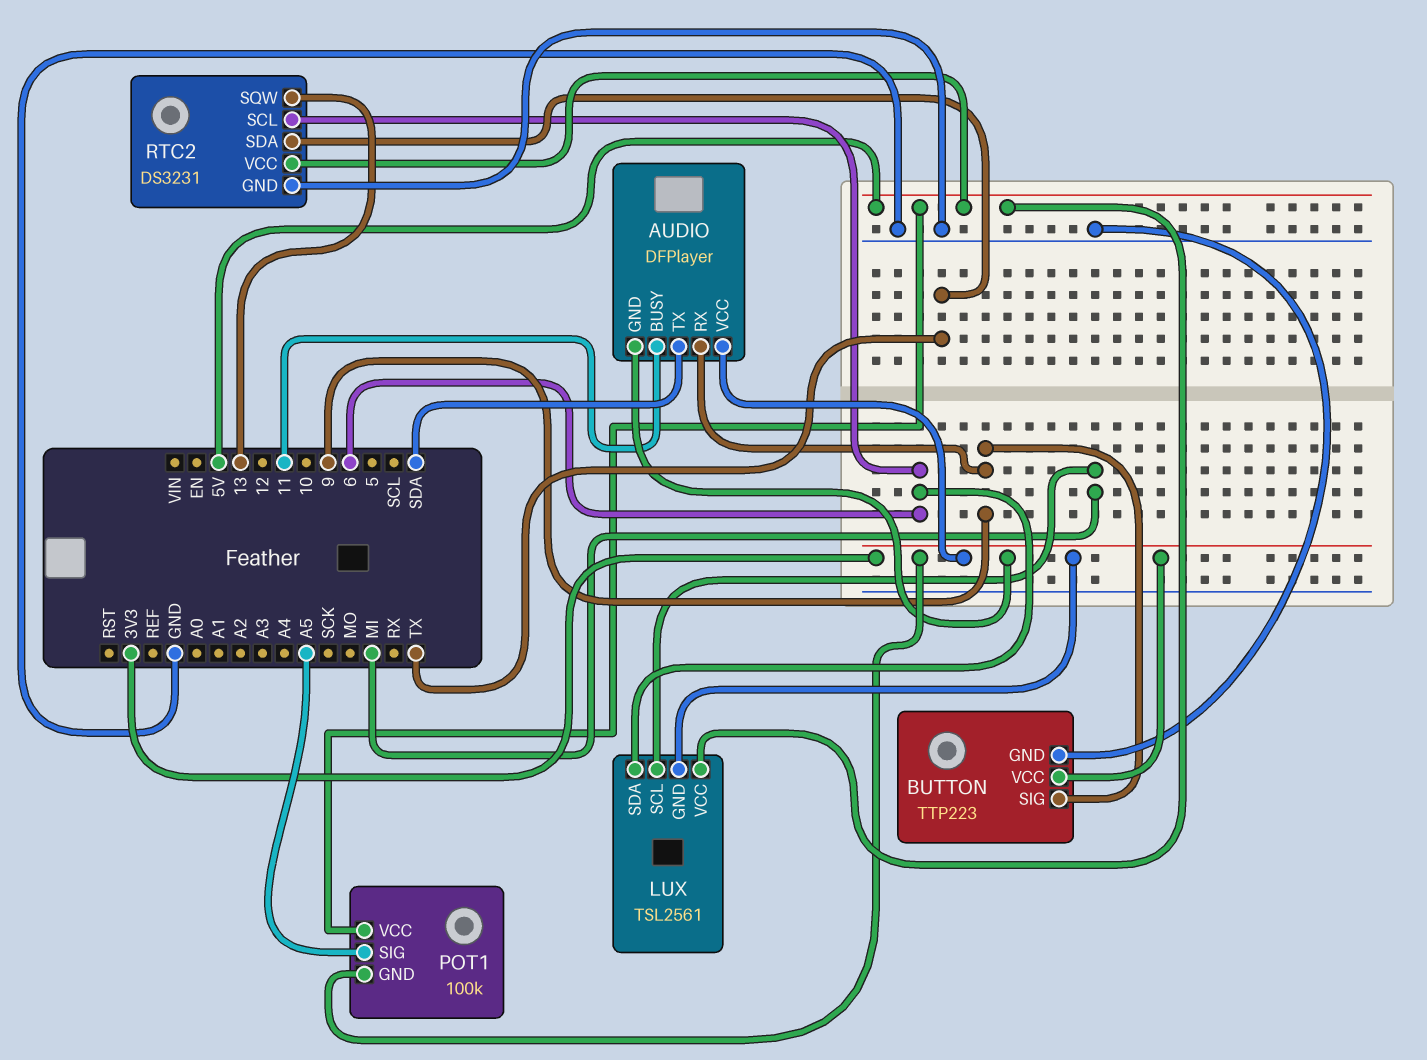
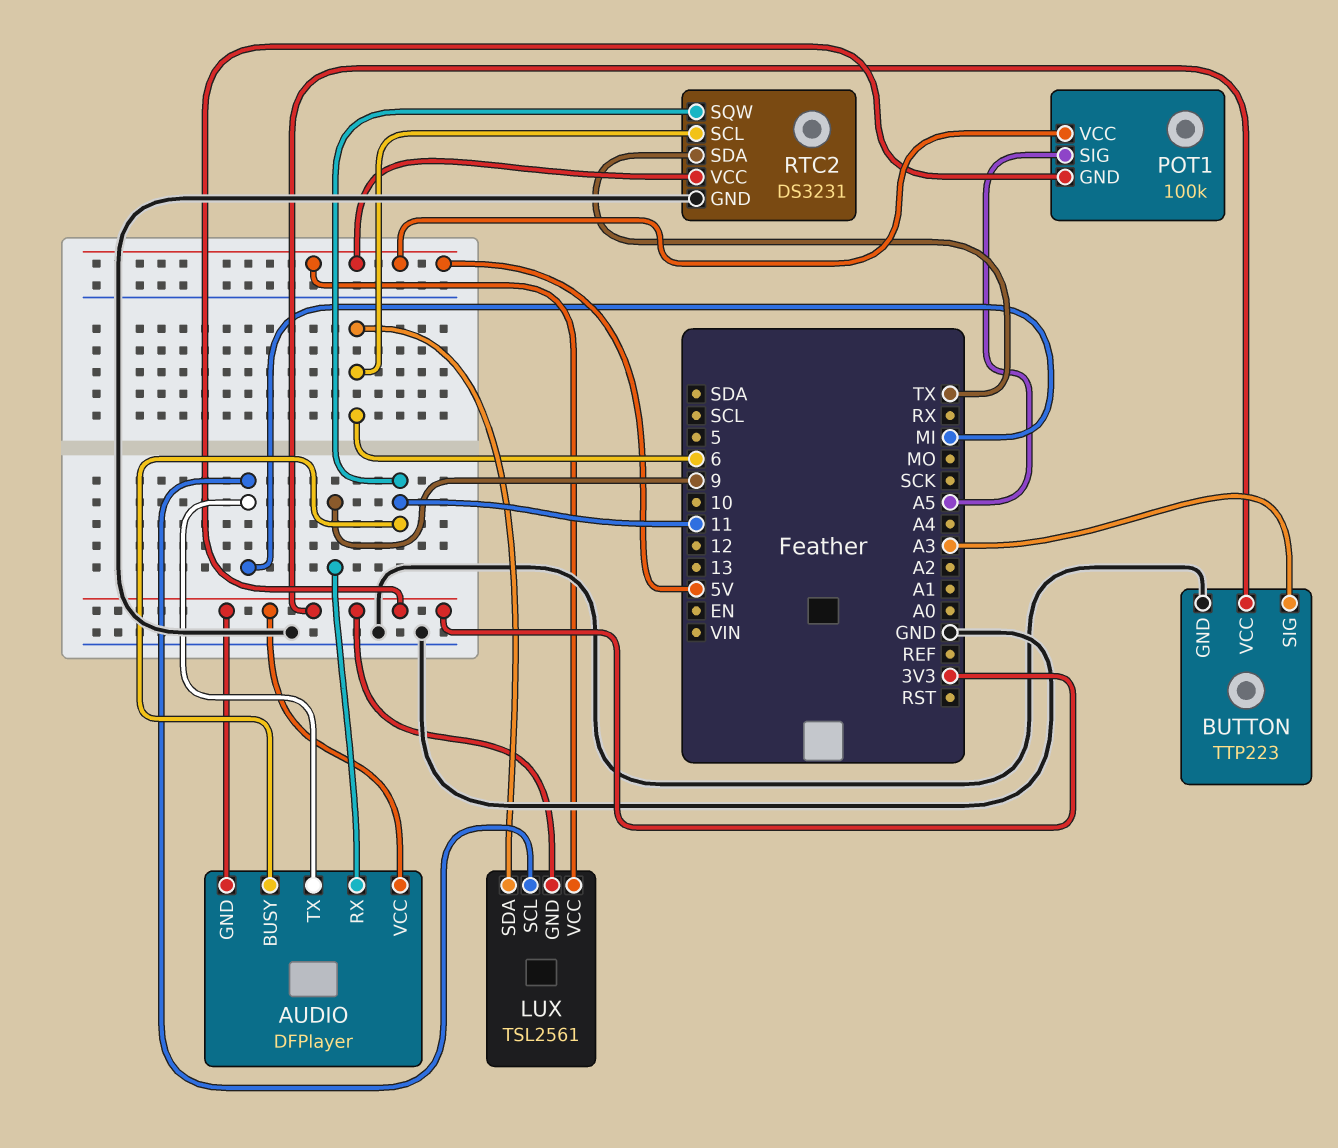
AUDIO pin TX: SDA -> MI
BUTTON pin SIG: 9 -> A3
RTC2 pin SQW: 13 -> 11

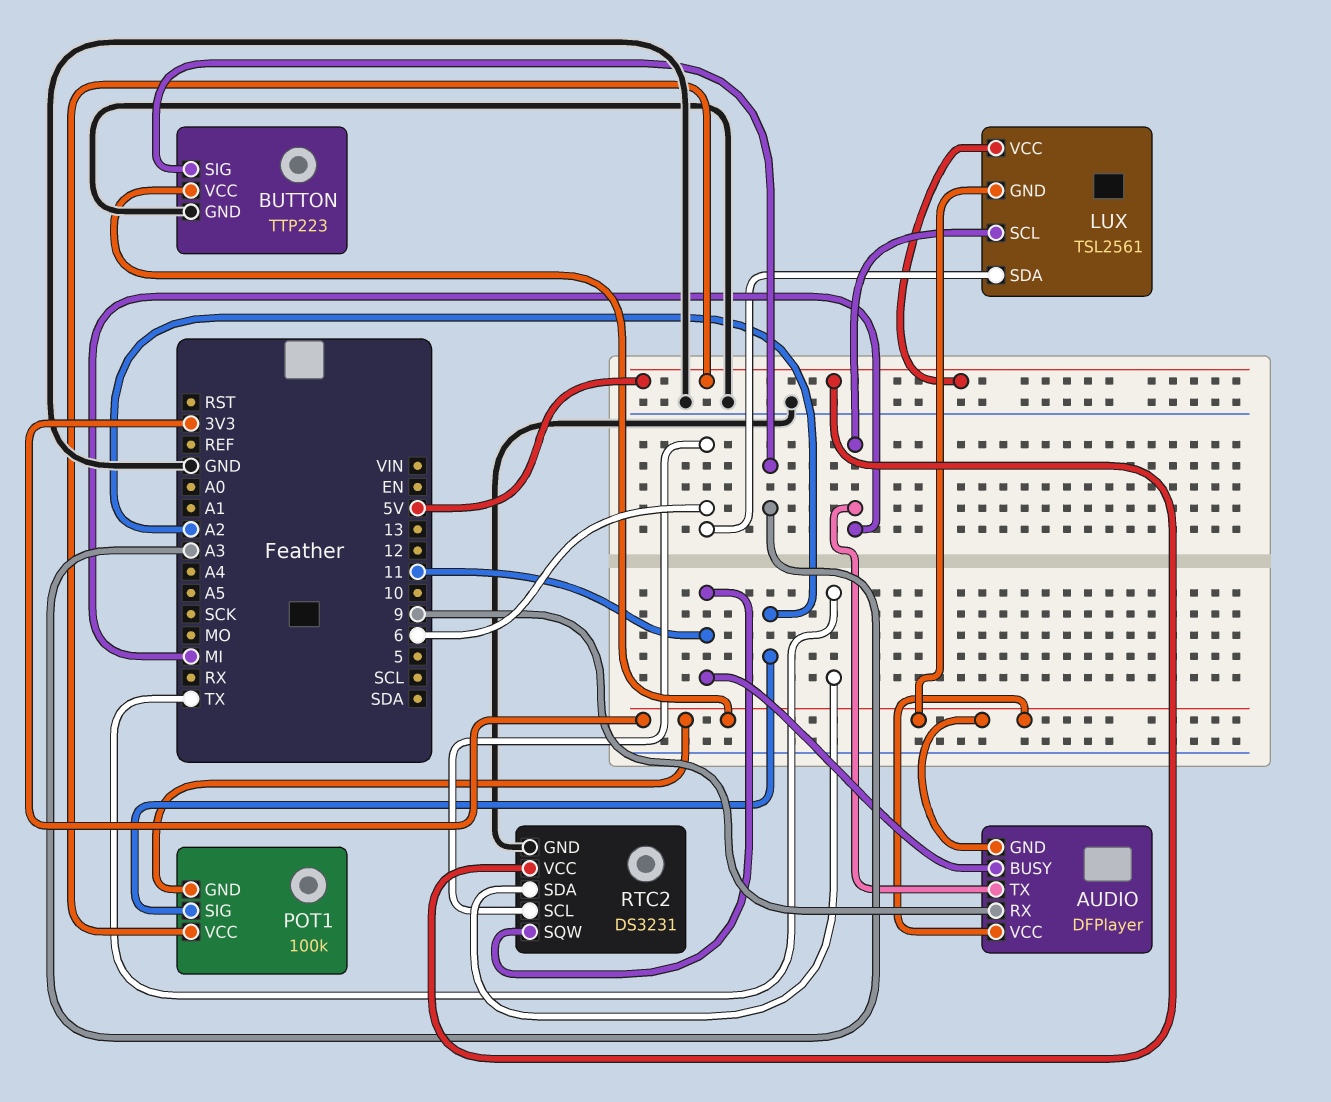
POT1 pin SIG: A5 -> A2

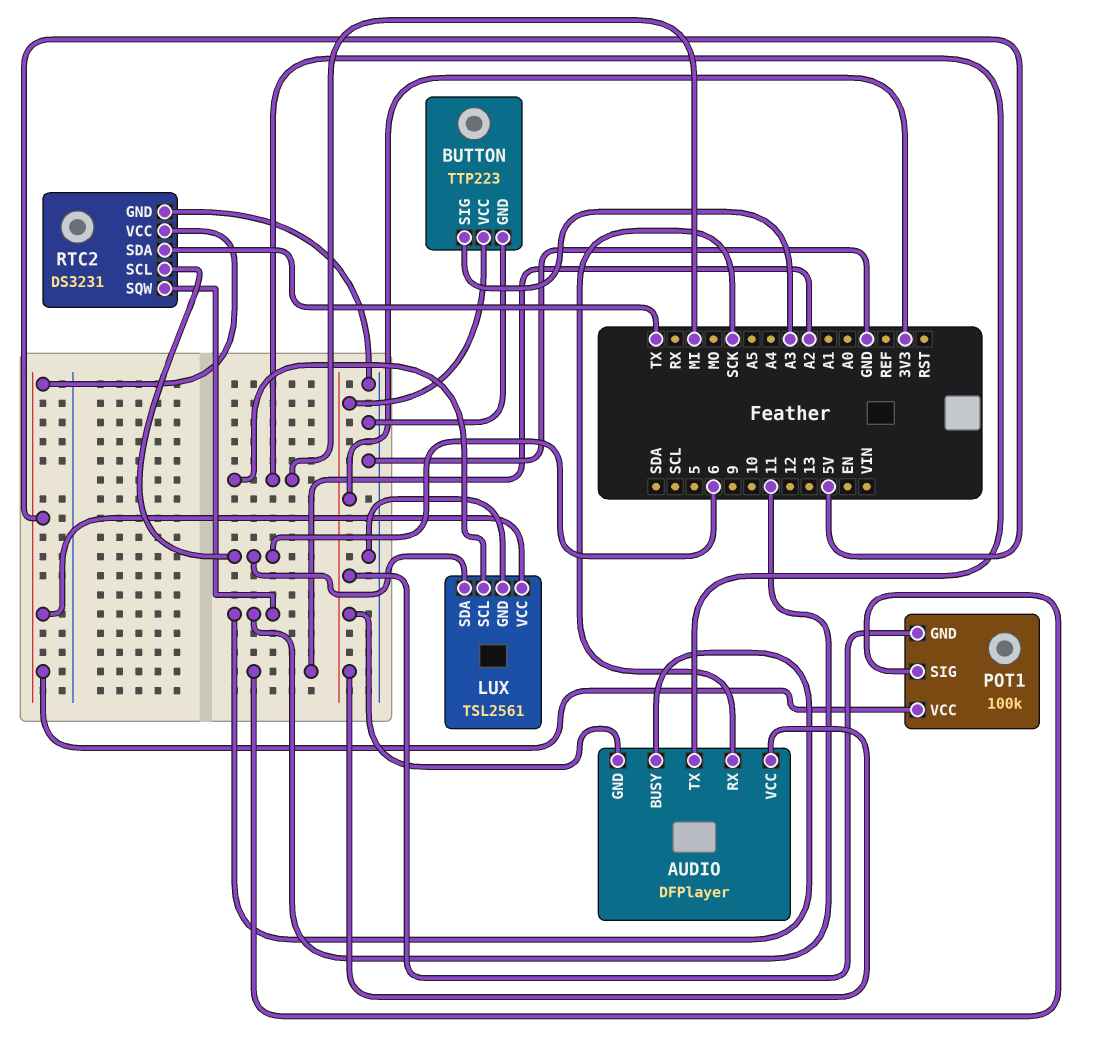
AUDIO pin RX: 9 -> SCK
LUX pin GND: 3V3 -> GND

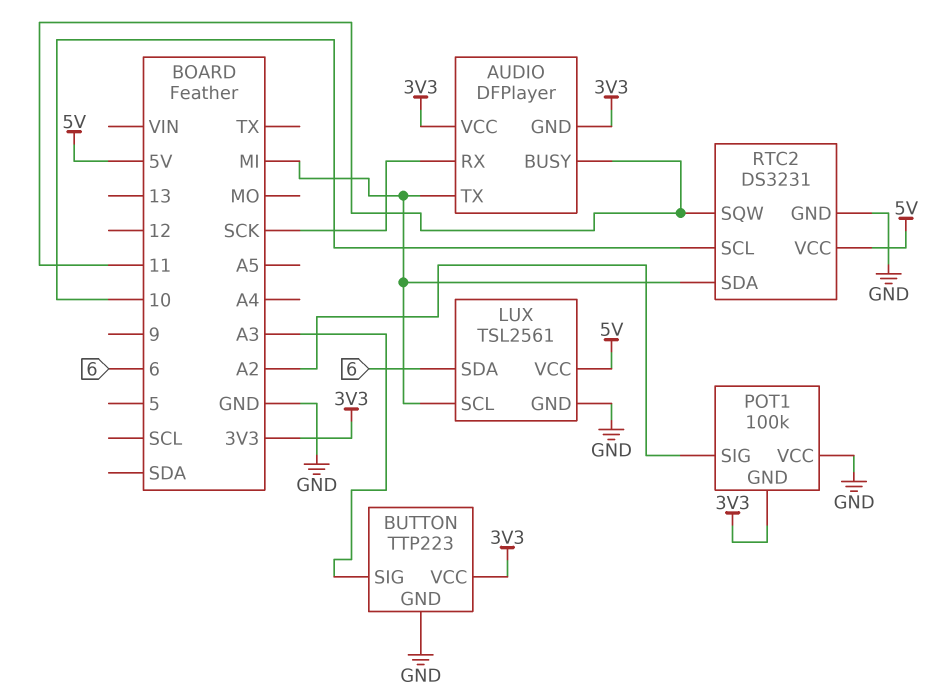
POT1 pin VCC: 5V -> GND
RTC2 pin SCL: 6 -> 10
RTC2 pin SDA: TX -> MI

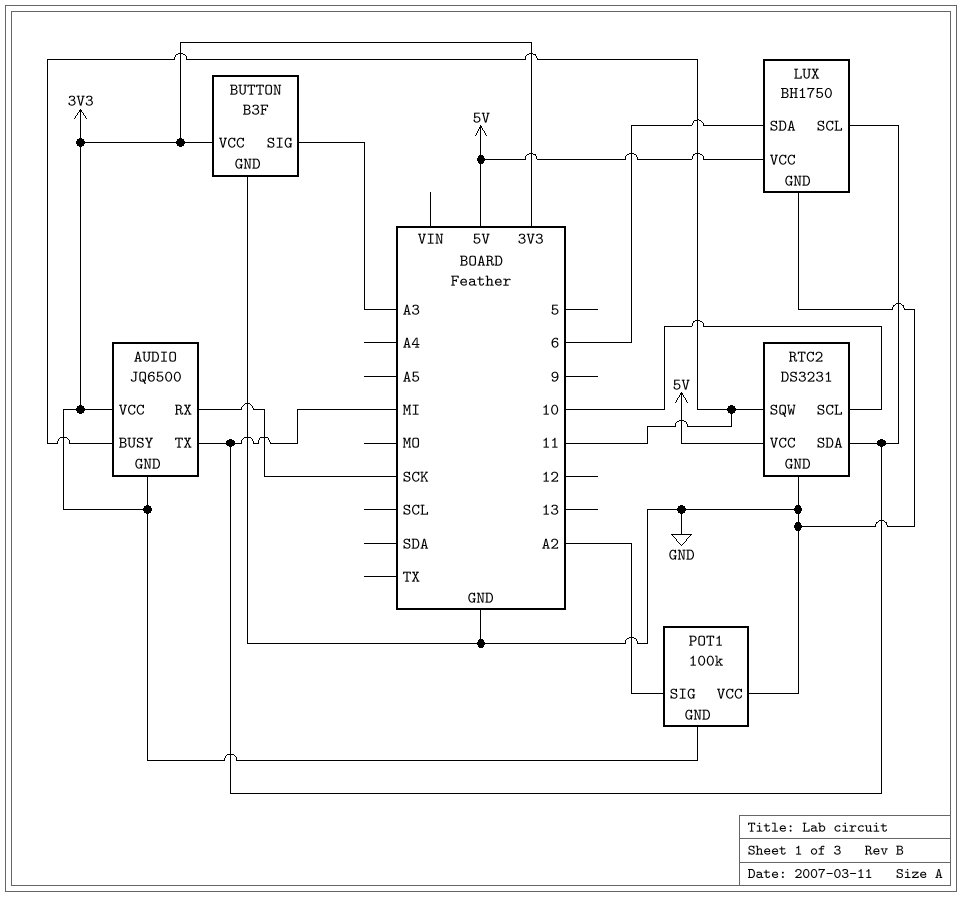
AUDIO: DFPlayer -> JQ6500
BUTTON: TTP223 -> B3F
LUX: TSL2561 -> BH1750

